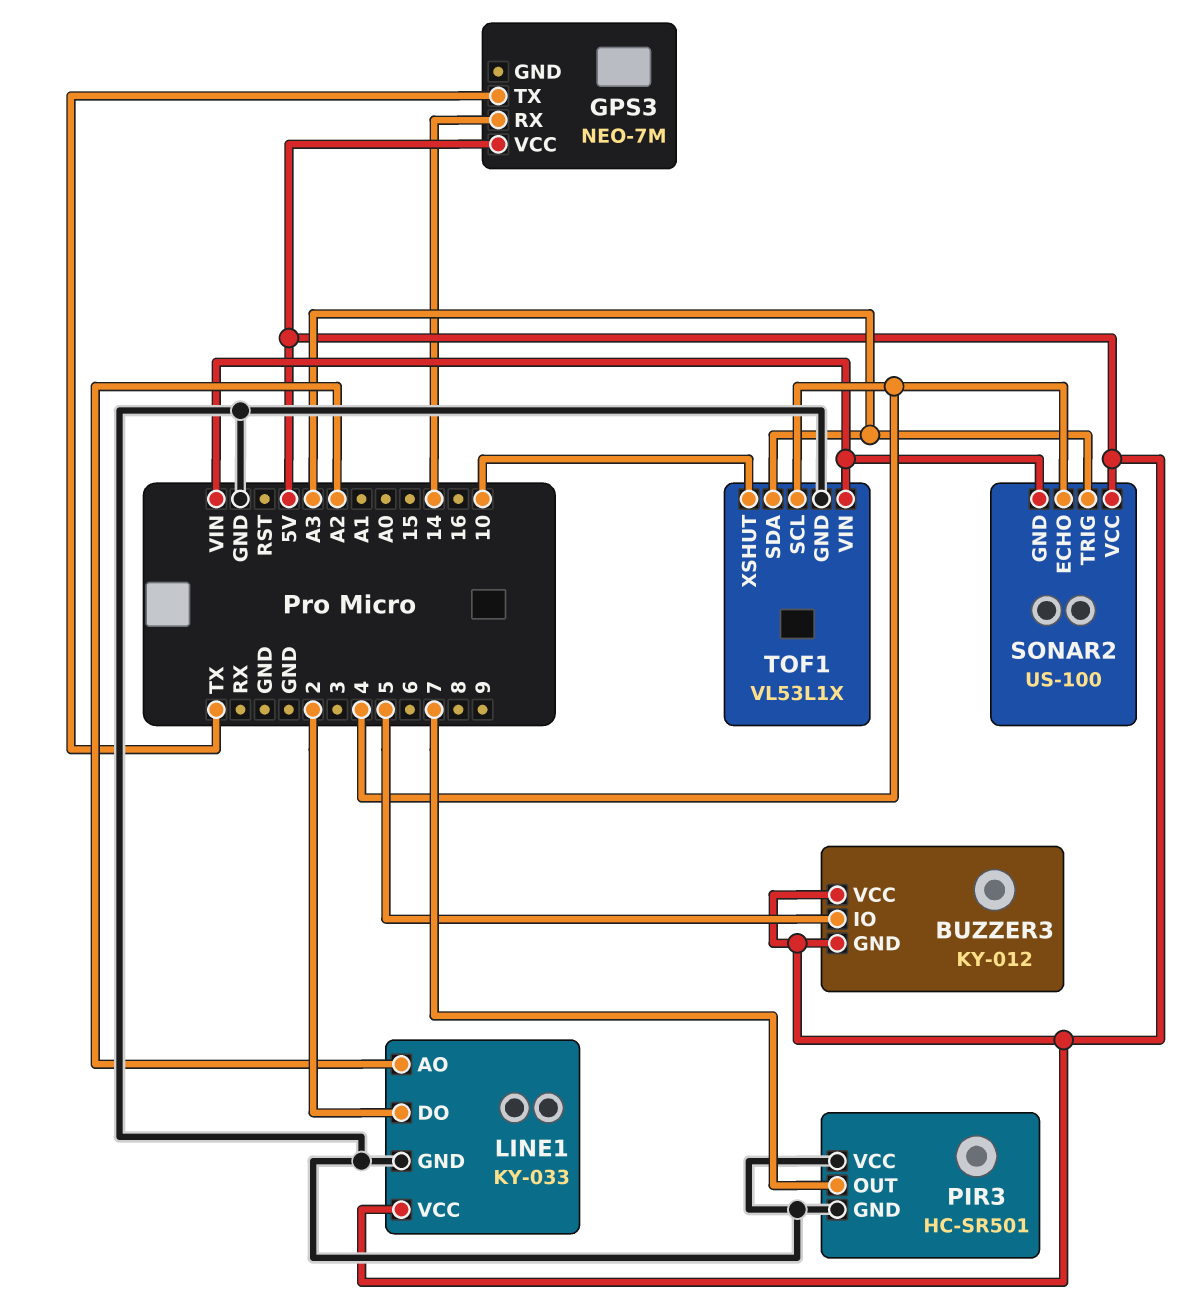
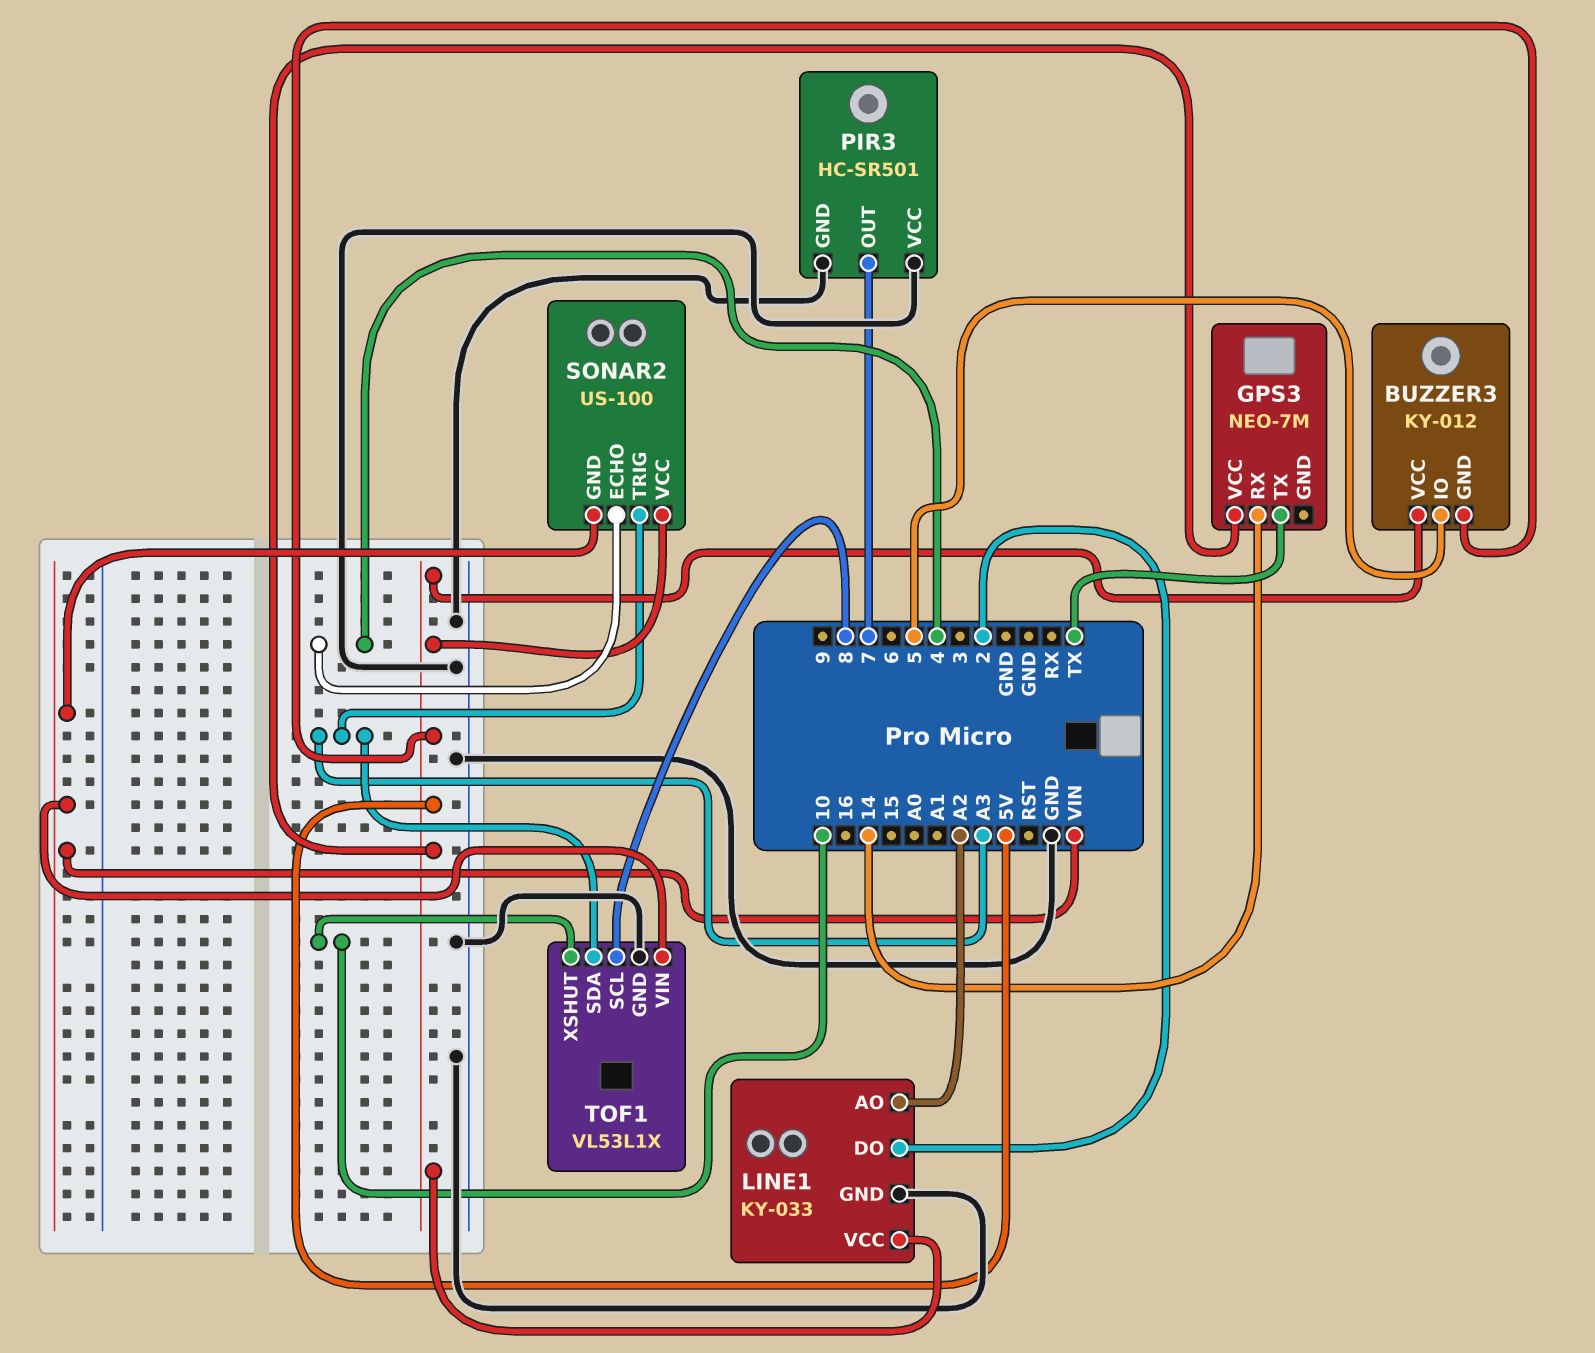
TOF1 pin SCL: 4 -> 8

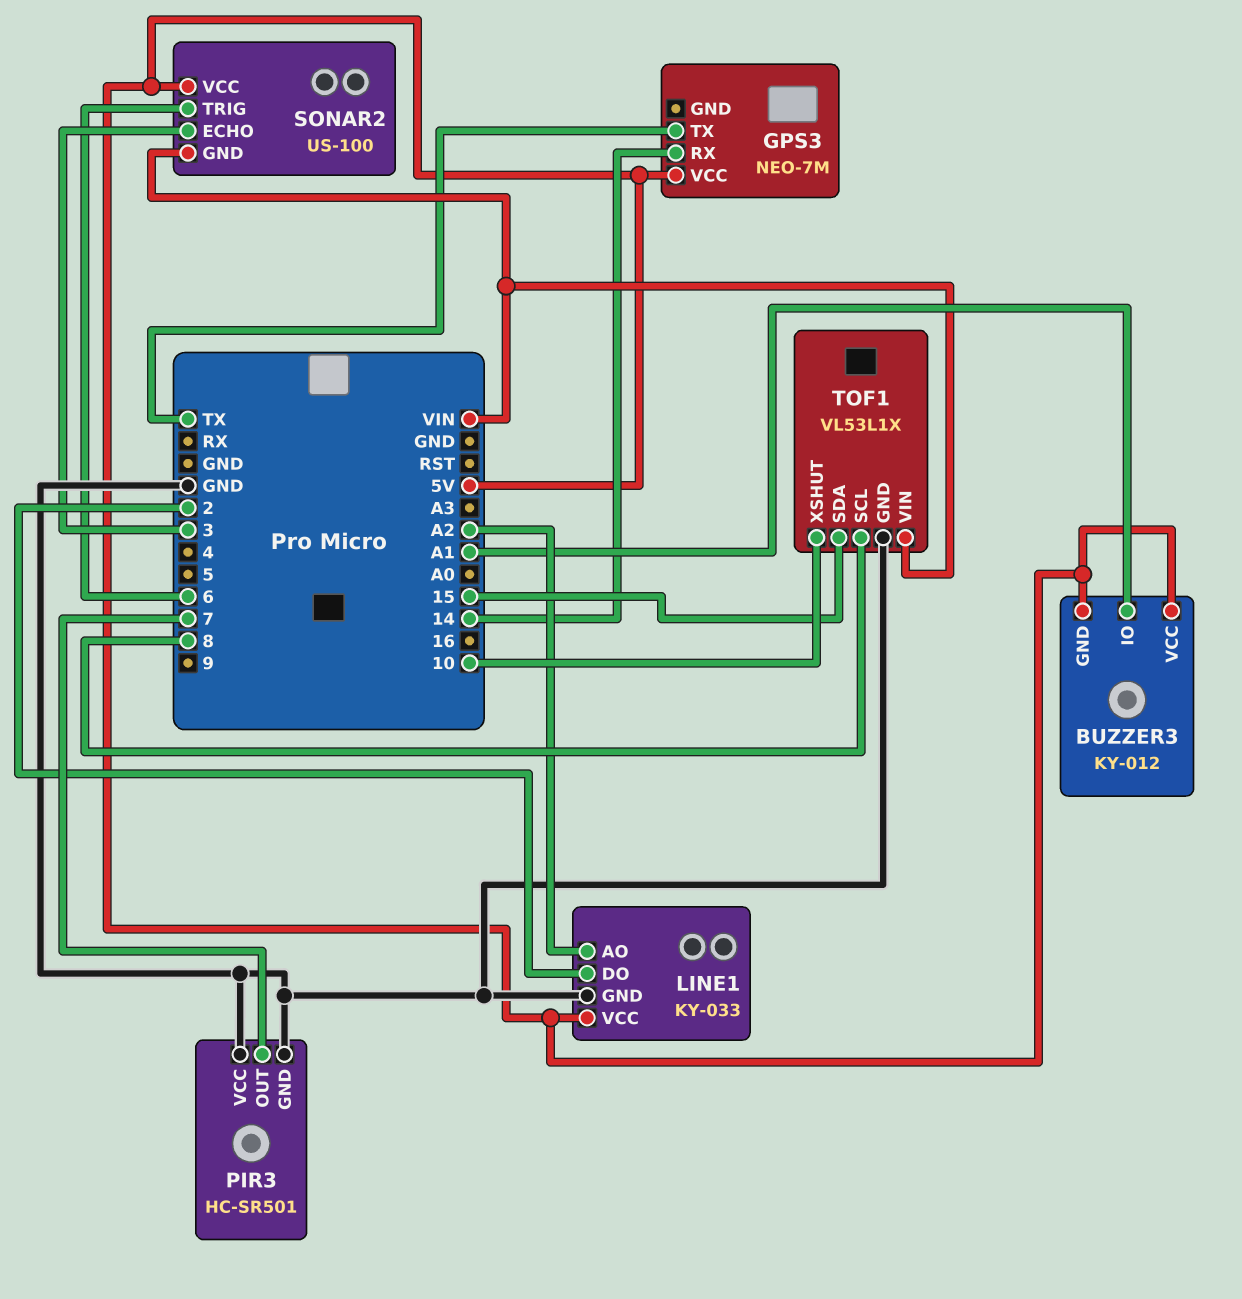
BUZZER3 pin IO: 5 -> A1
SONAR2 pin ECHO: 4 -> 3
SONAR2 pin TRIG: A3 -> 6
TOF1 pin SDA: A3 -> 15

